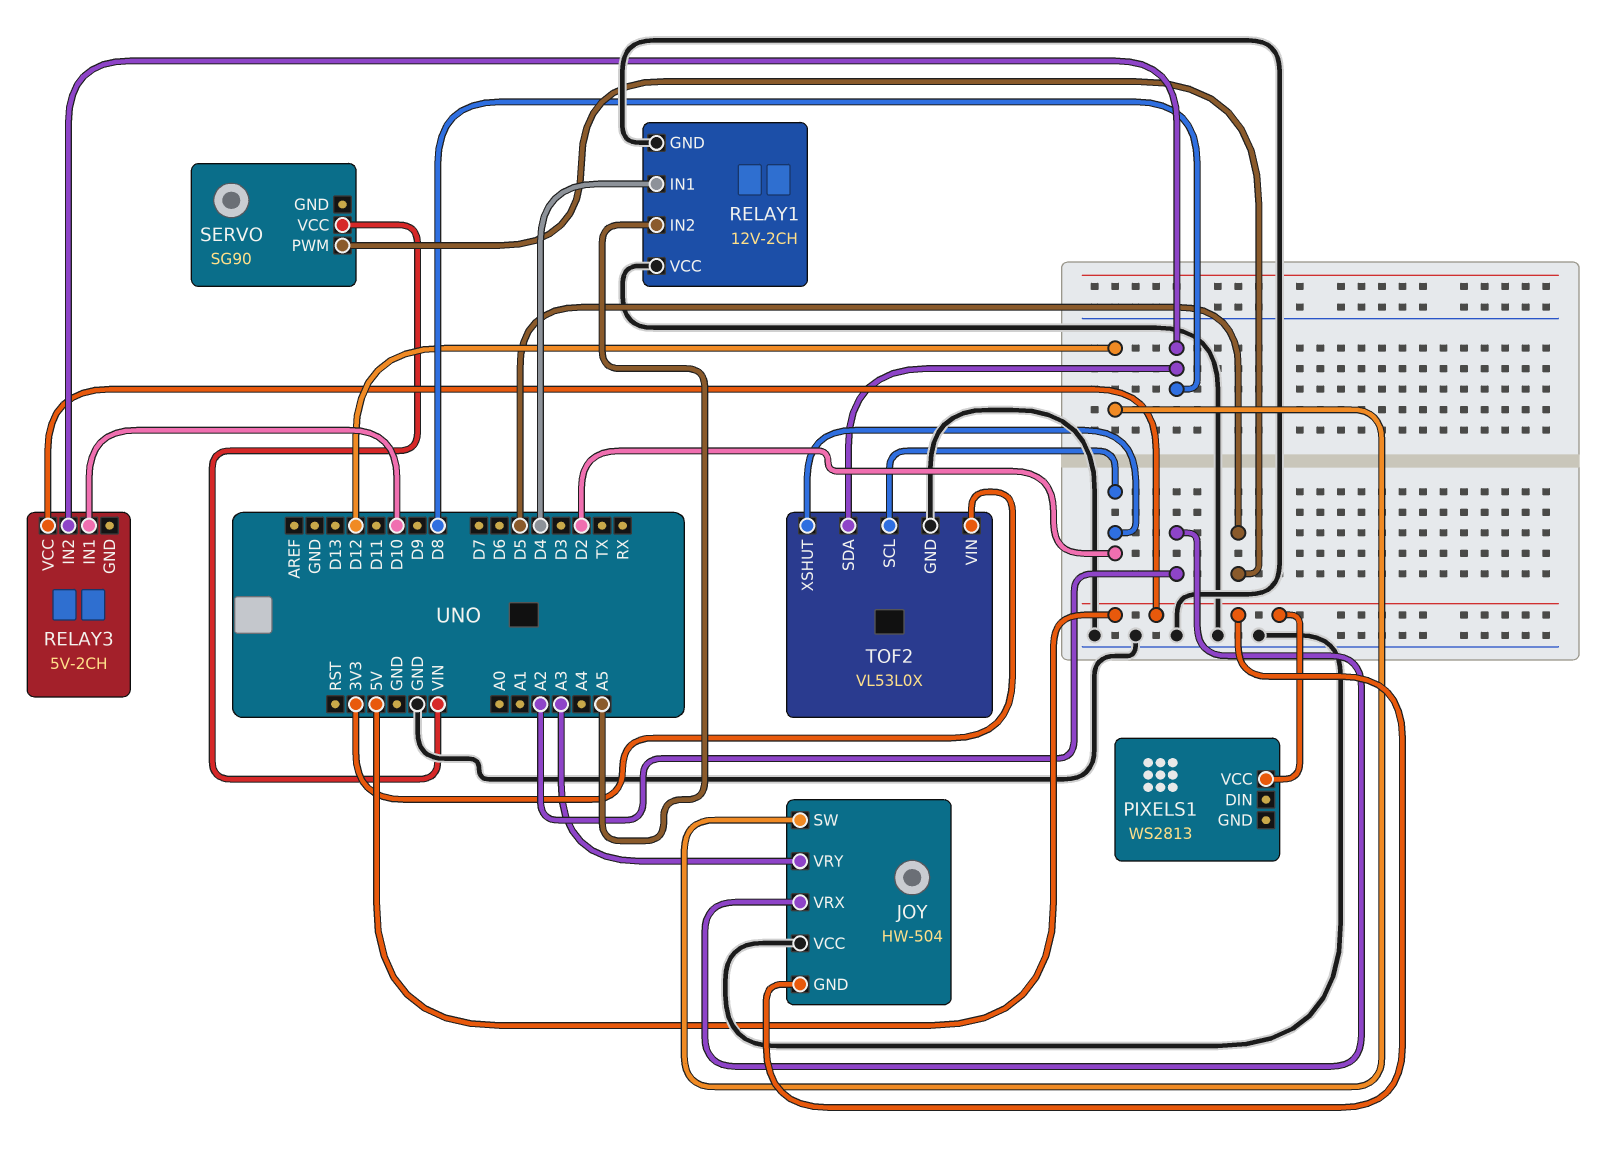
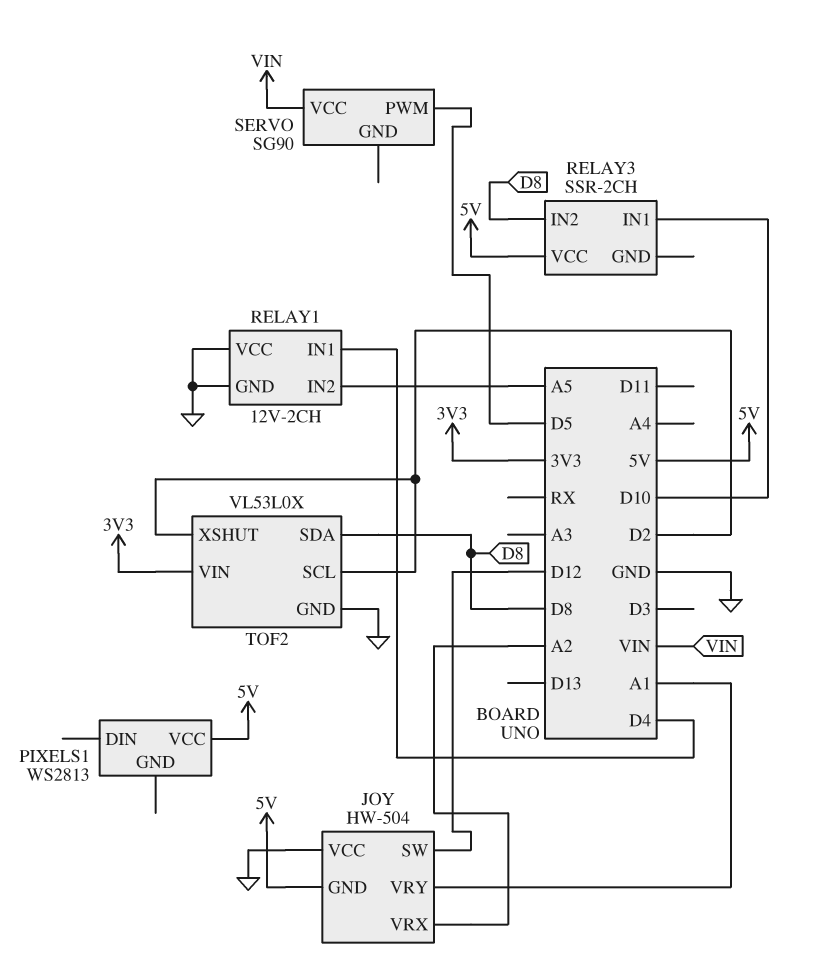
JOY pin VRY: A3 -> A1
RELAY3: 5V-2CH -> SSR-2CH

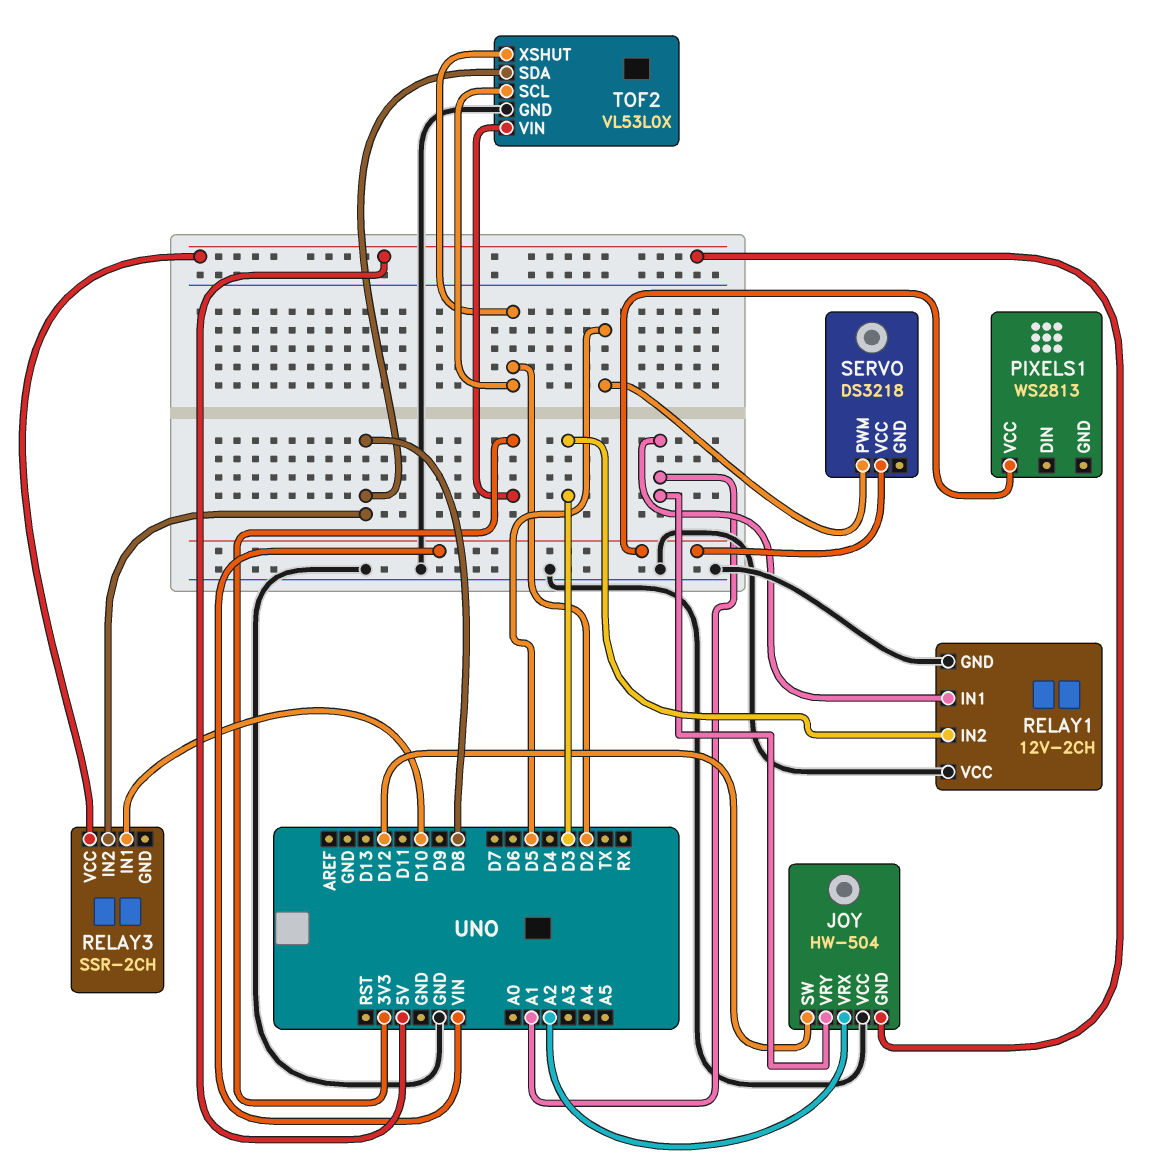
PIXELS1 pin VCC: 5V -> VIN
RELAY1 pin IN1: D4 -> A1
RELAY1 pin IN2: A5 -> D3
SERVO: SG90 -> DS3218

